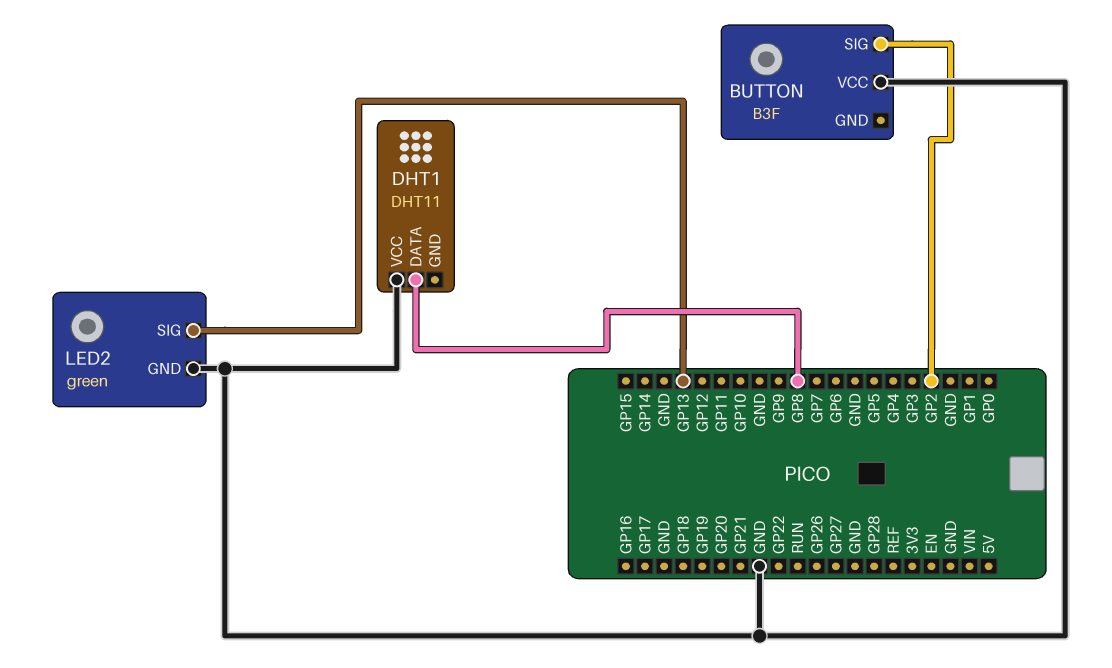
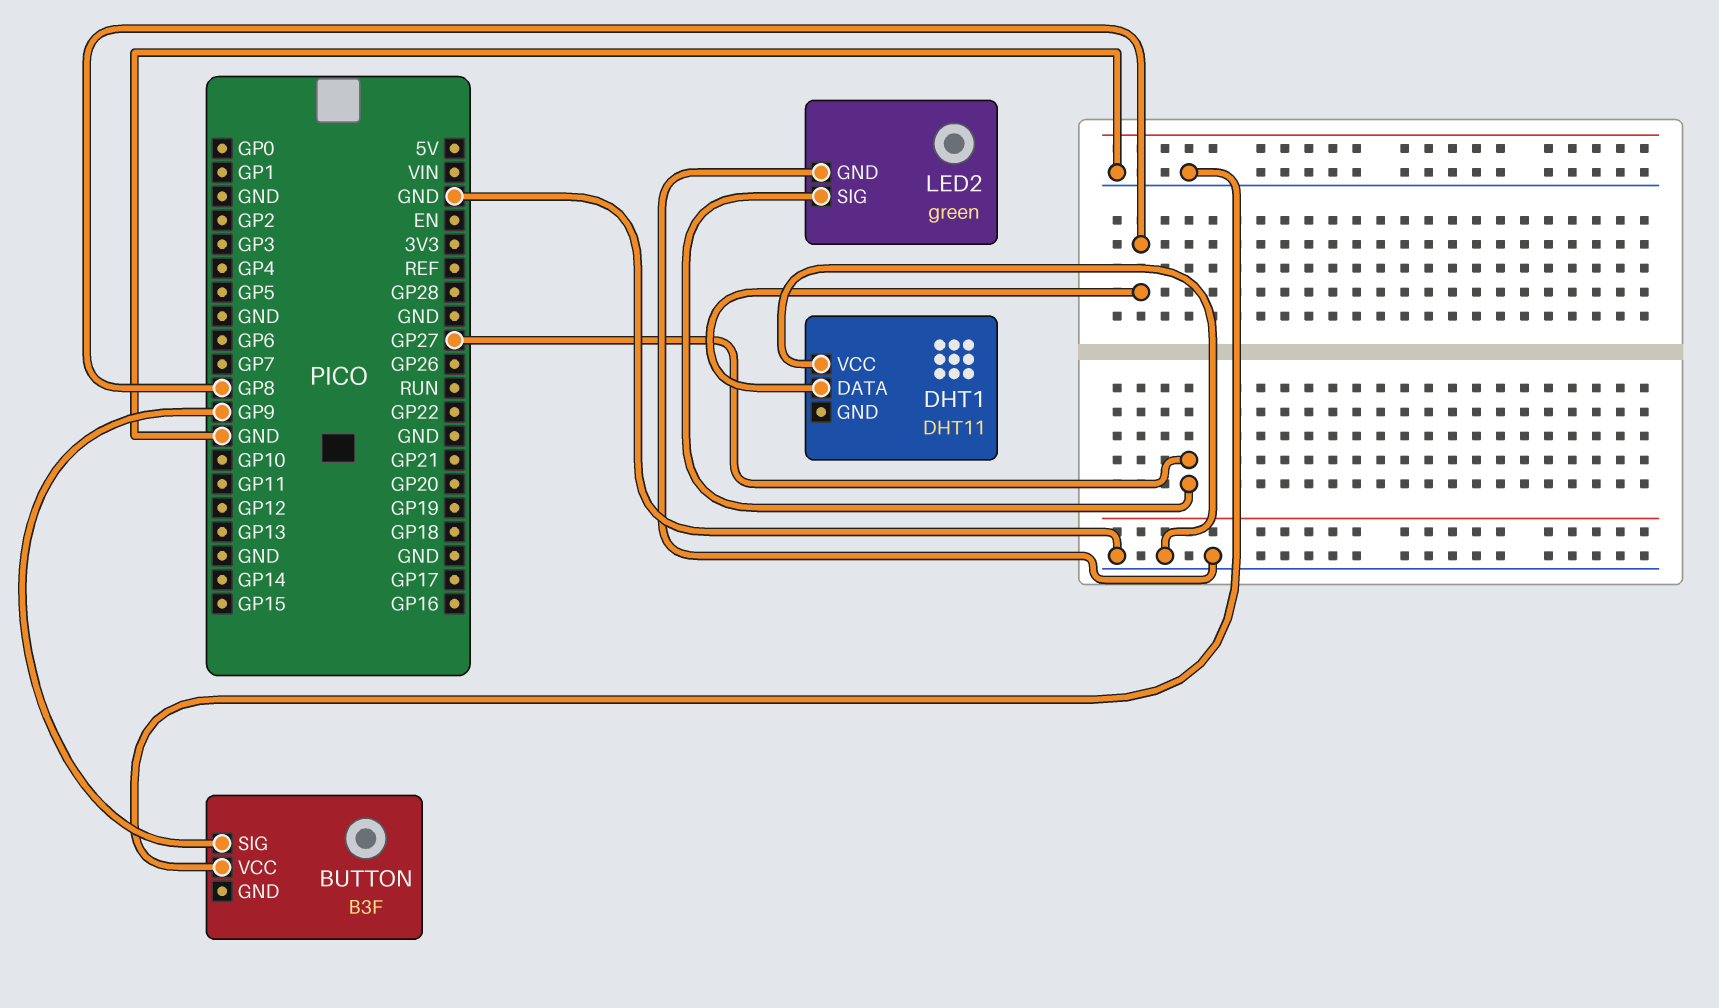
BUTTON pin SIG: GP2 -> GP9
LED2 pin SIG: GP13 -> GP27

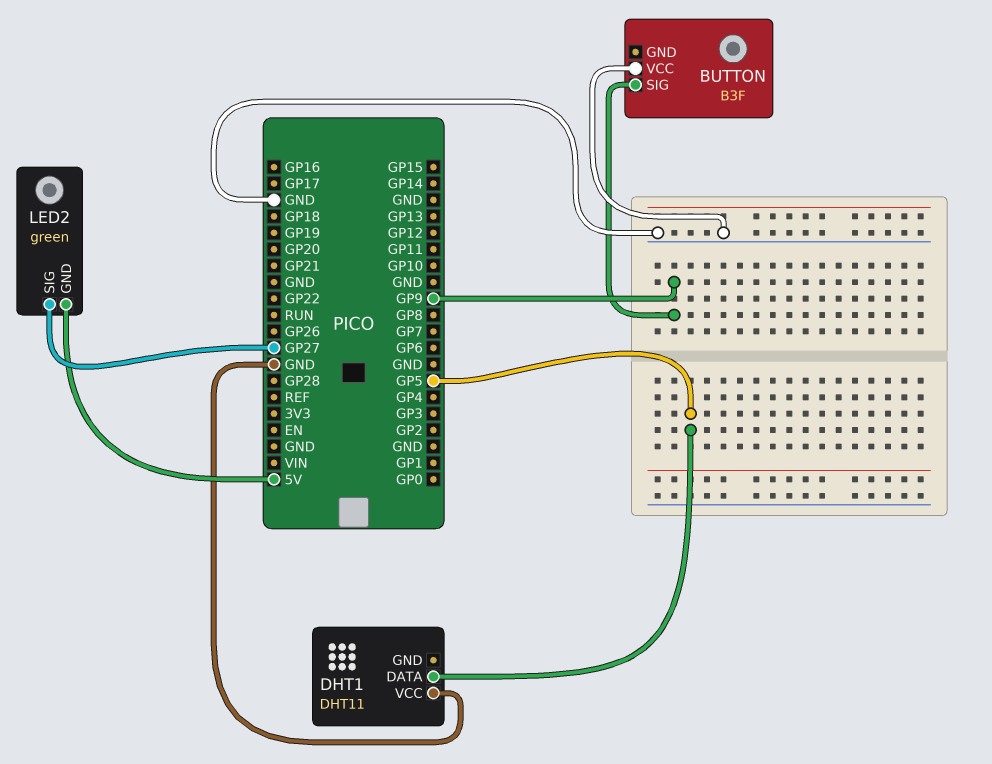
DHT1 pin DATA: GP8 -> GP5
LED2 pin GND: GND -> 5V

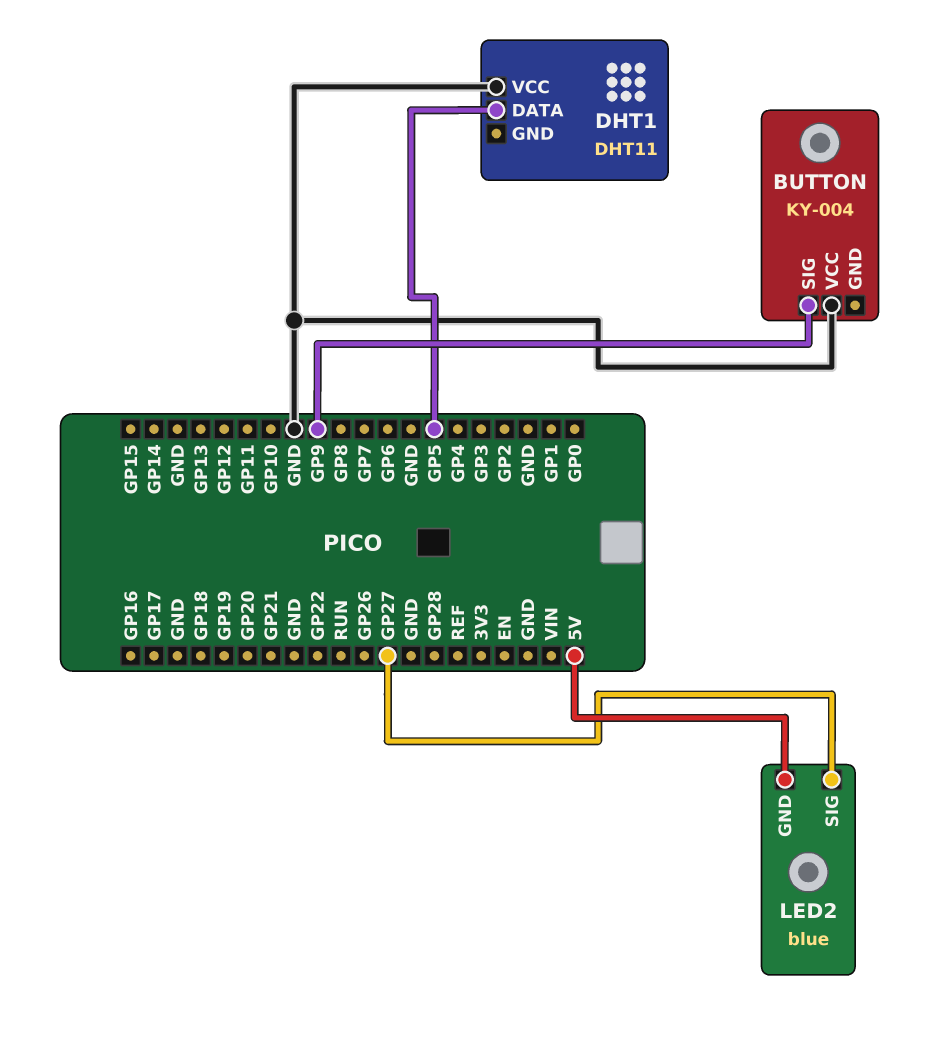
BUTTON: B3F -> KY-004
LED2: green -> blue

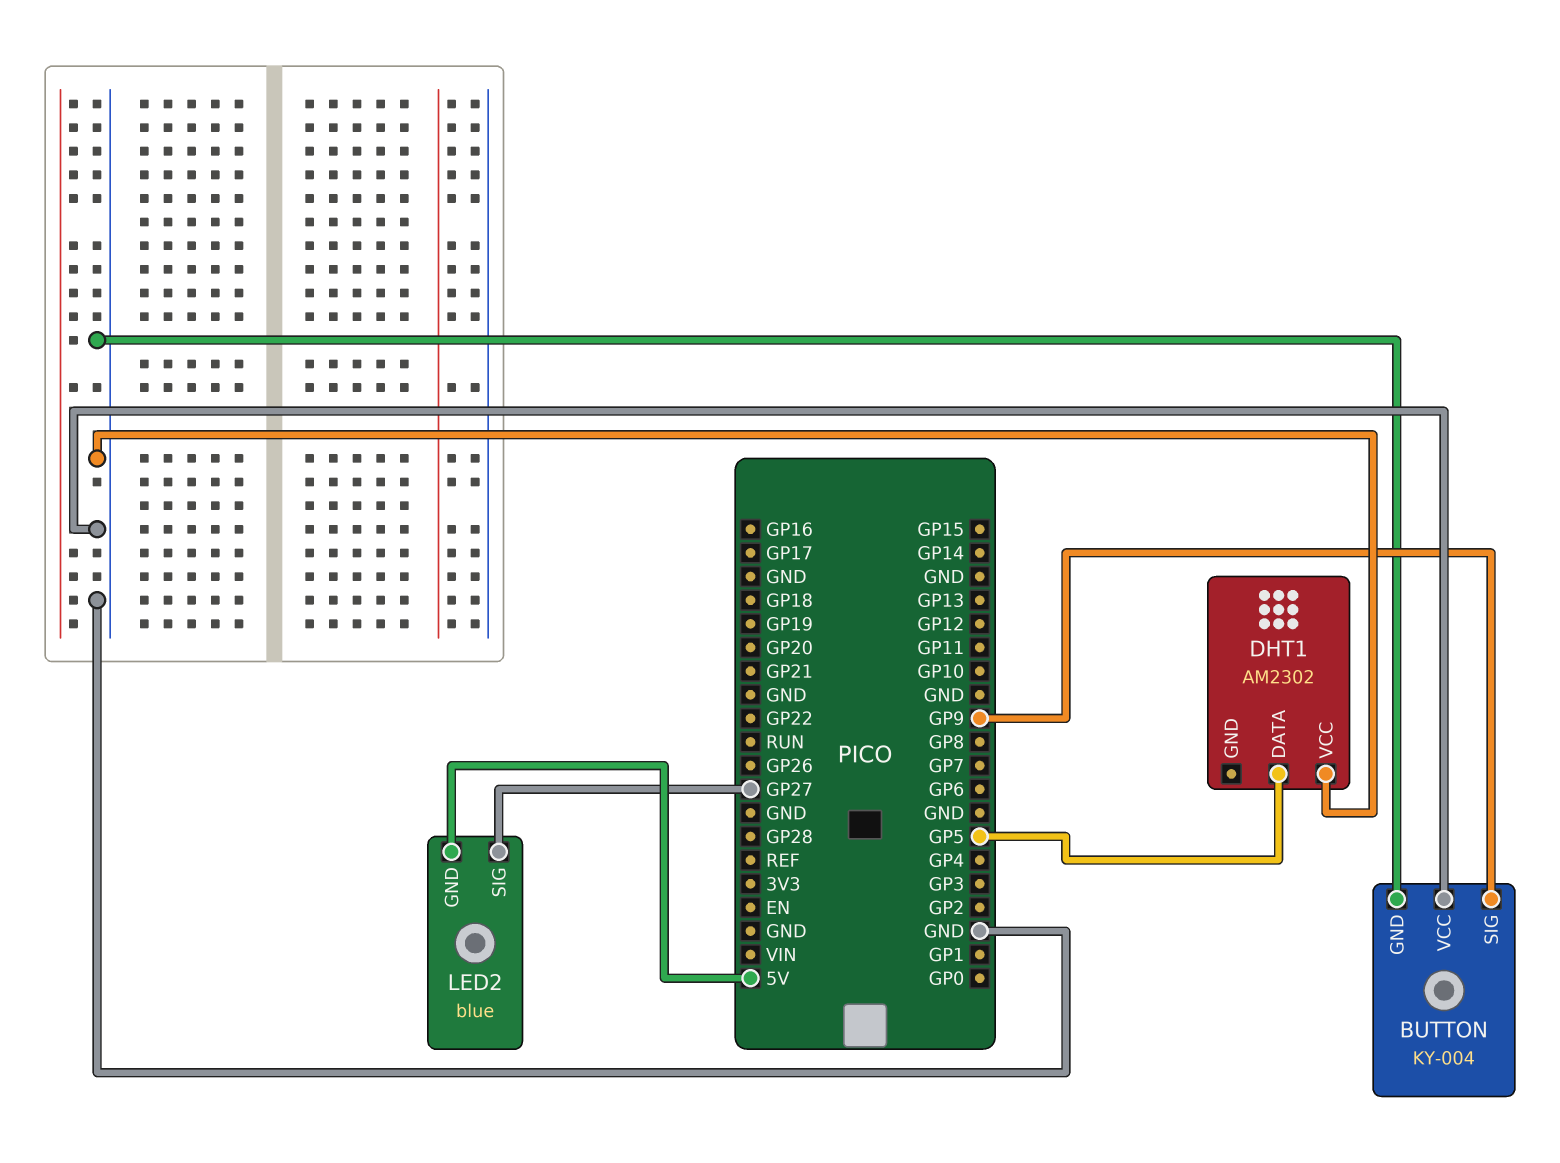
BUTTON pin GND: none -> GND
DHT1: DHT11 -> AM2302

